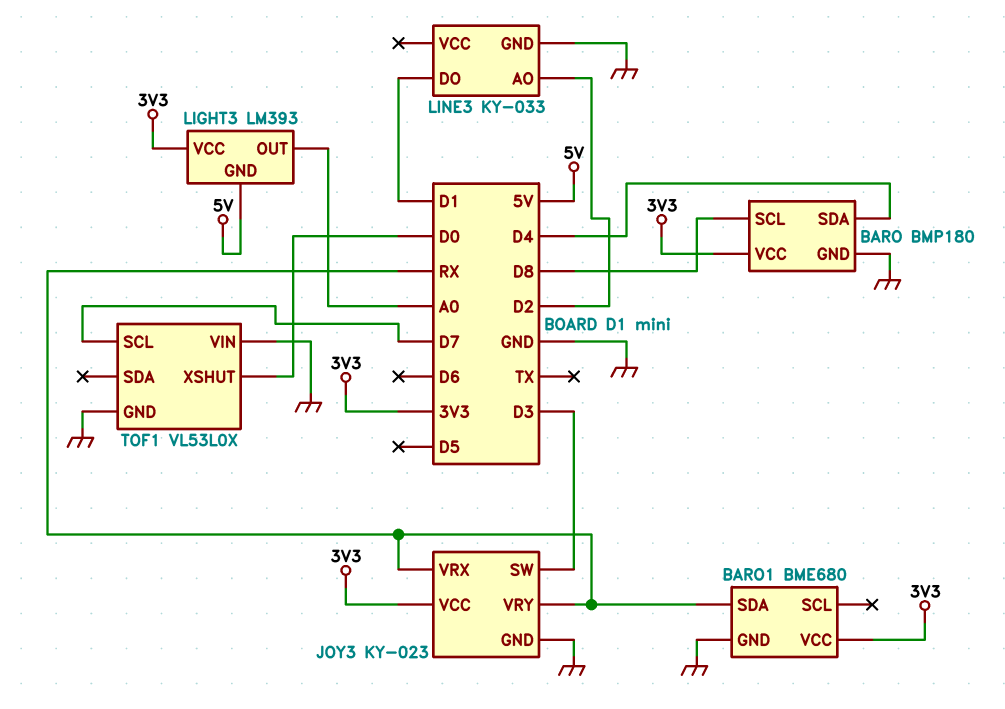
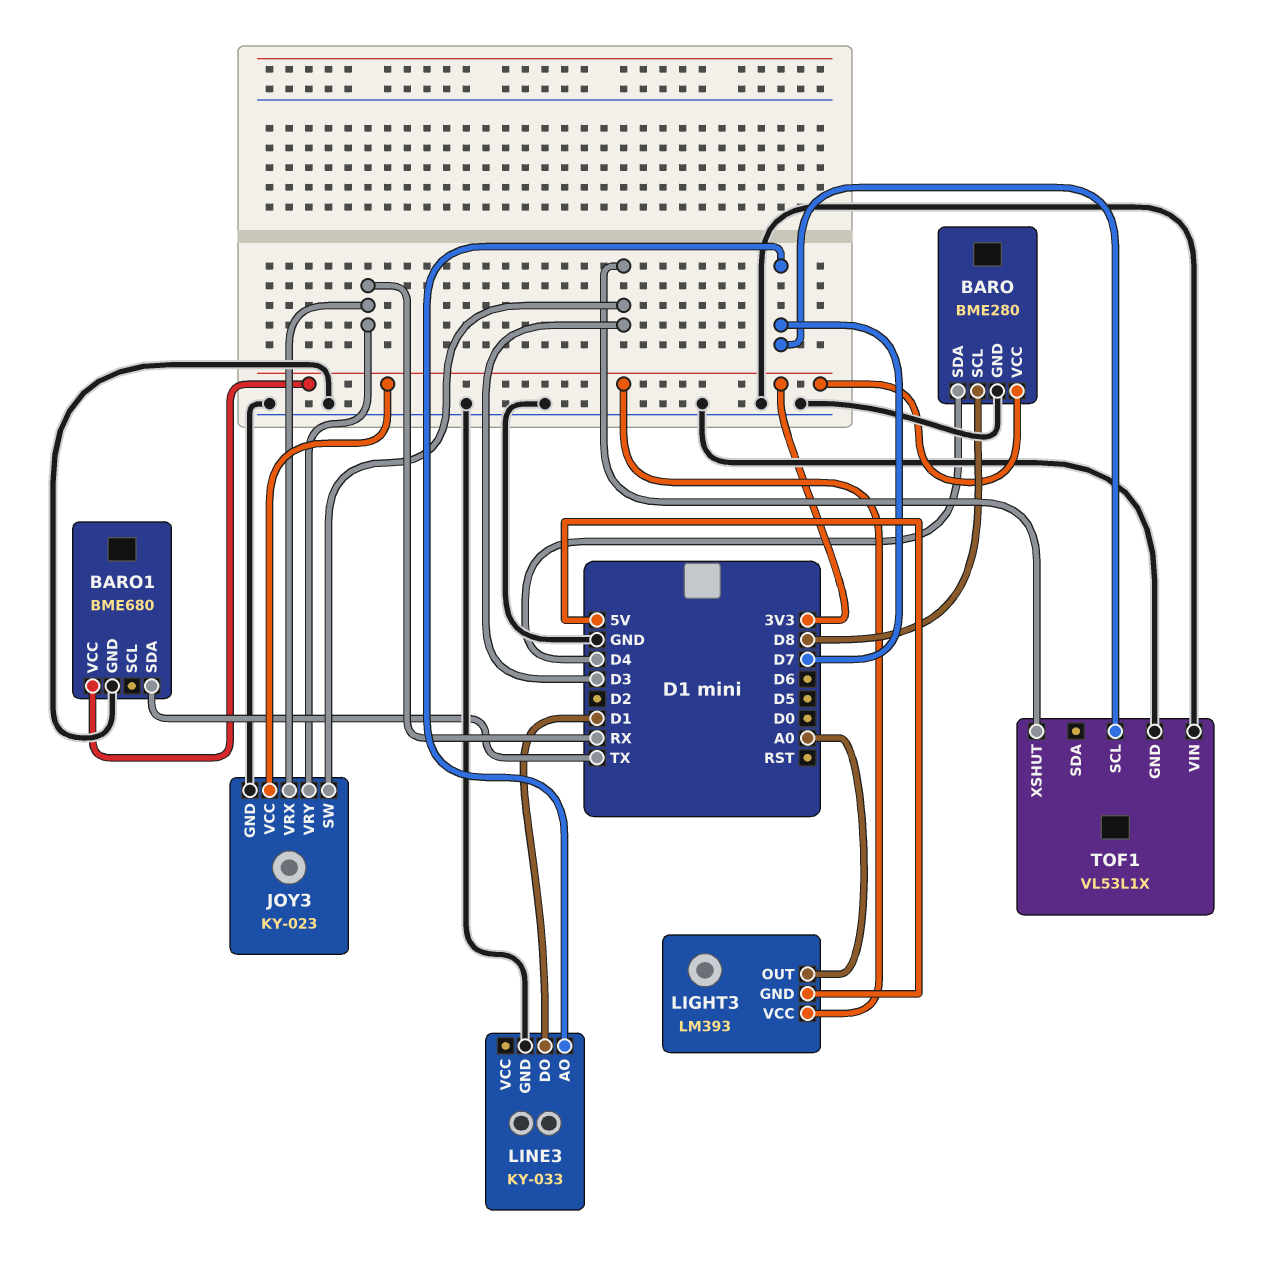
BARO: BMP180 -> BME280
BARO1 pin SDA: RX -> TX
LINE3 pin AO: D2 -> D7
TOF1: VL53L0X -> VL53L1X
TOF1 pin XSHUT: D0 -> D3

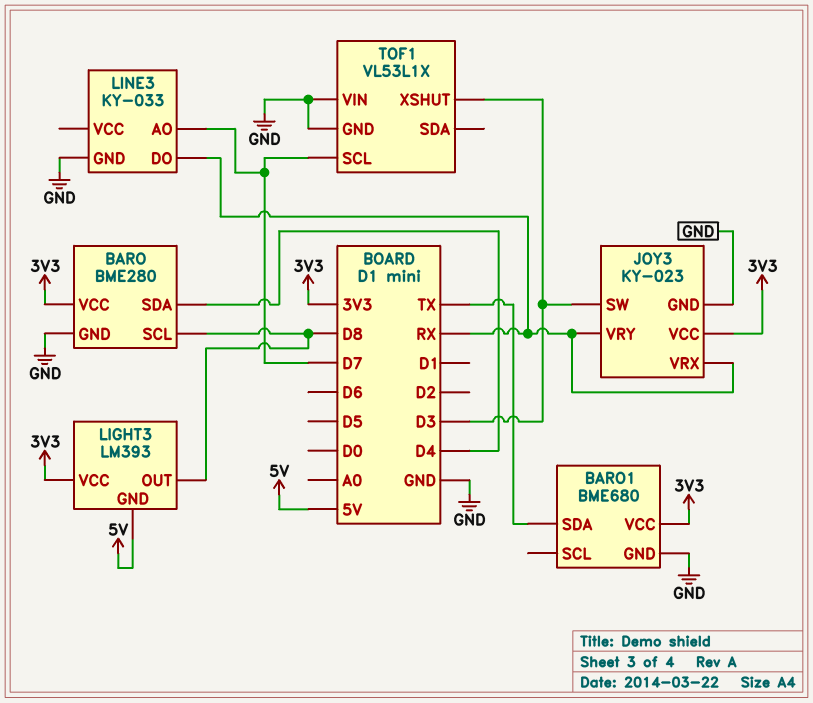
LIGHT3 pin OUT: A0 -> D8
LINE3 pin DO: D1 -> RX

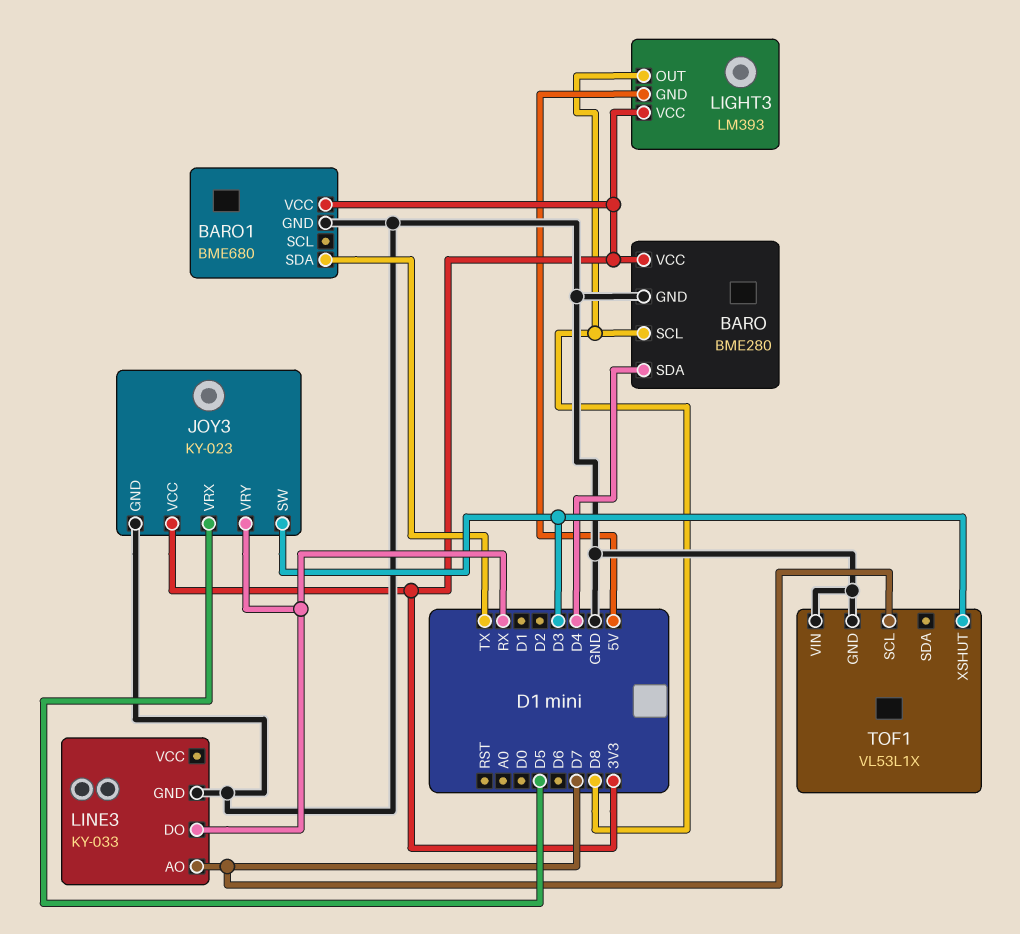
JOY3 pin VRX: RX -> D5

